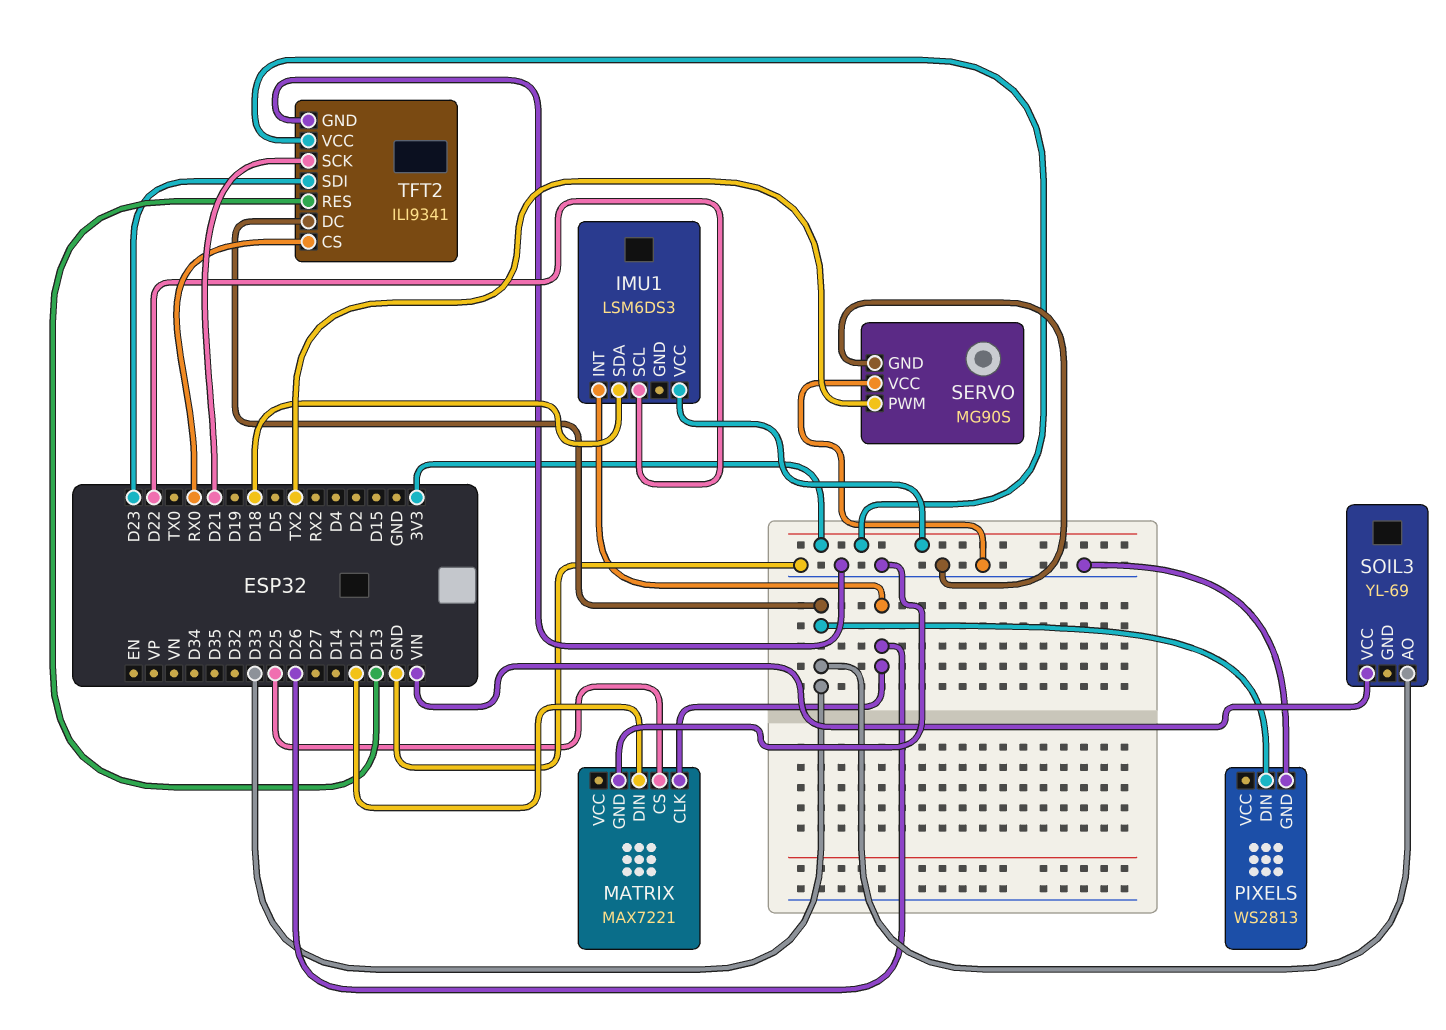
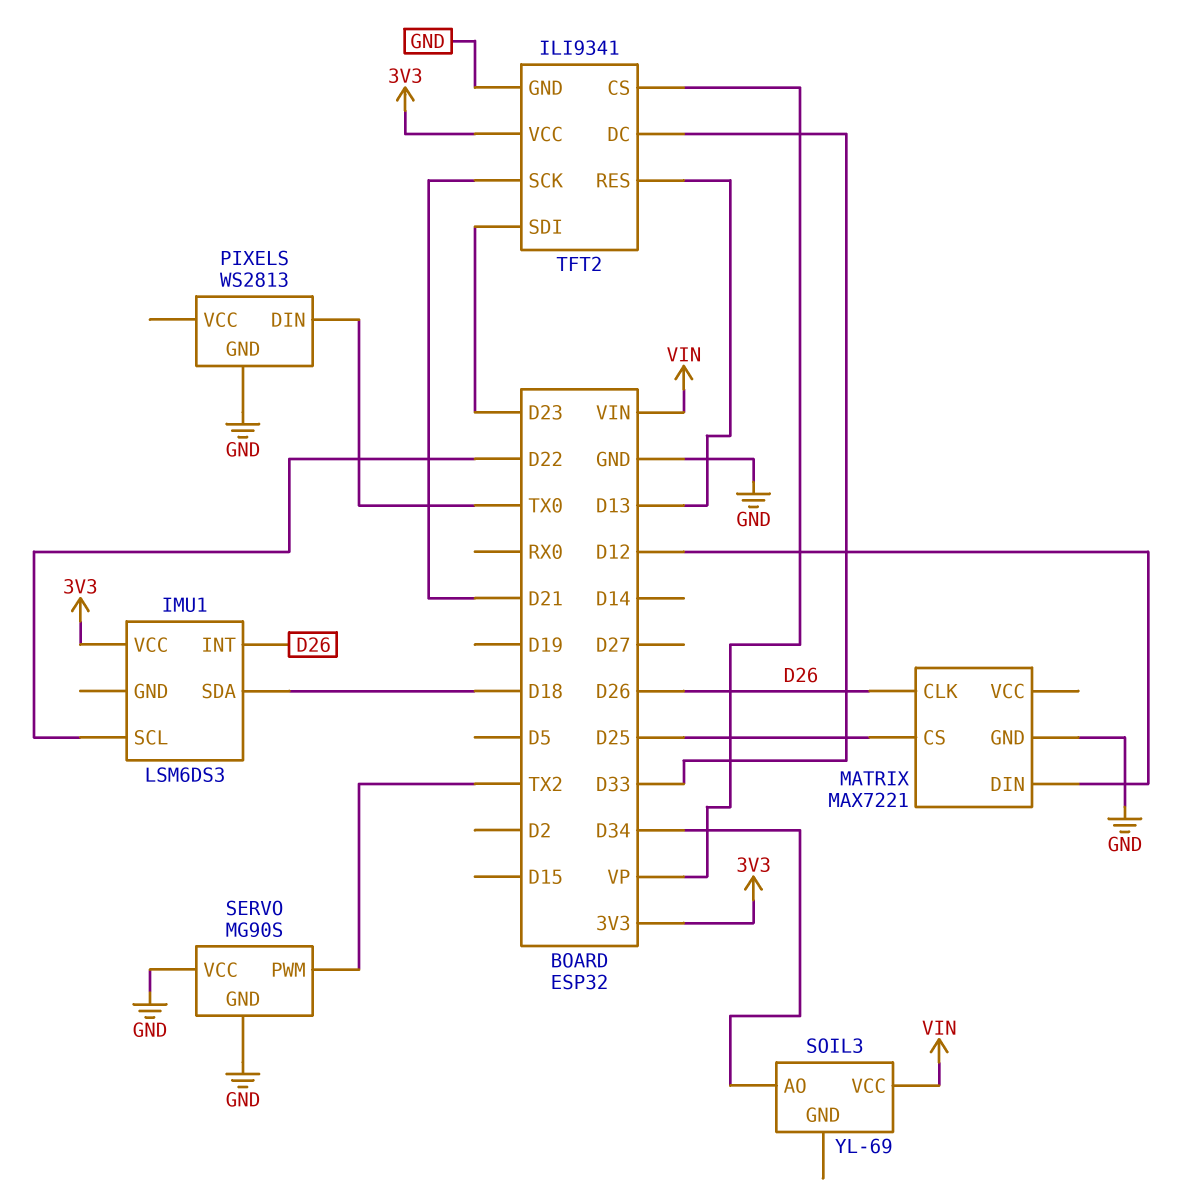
PIXELS pin DIN: D33 -> TX0
SOIL3 pin AO: D33 -> D34
TFT2 pin CS: RX0 -> VP

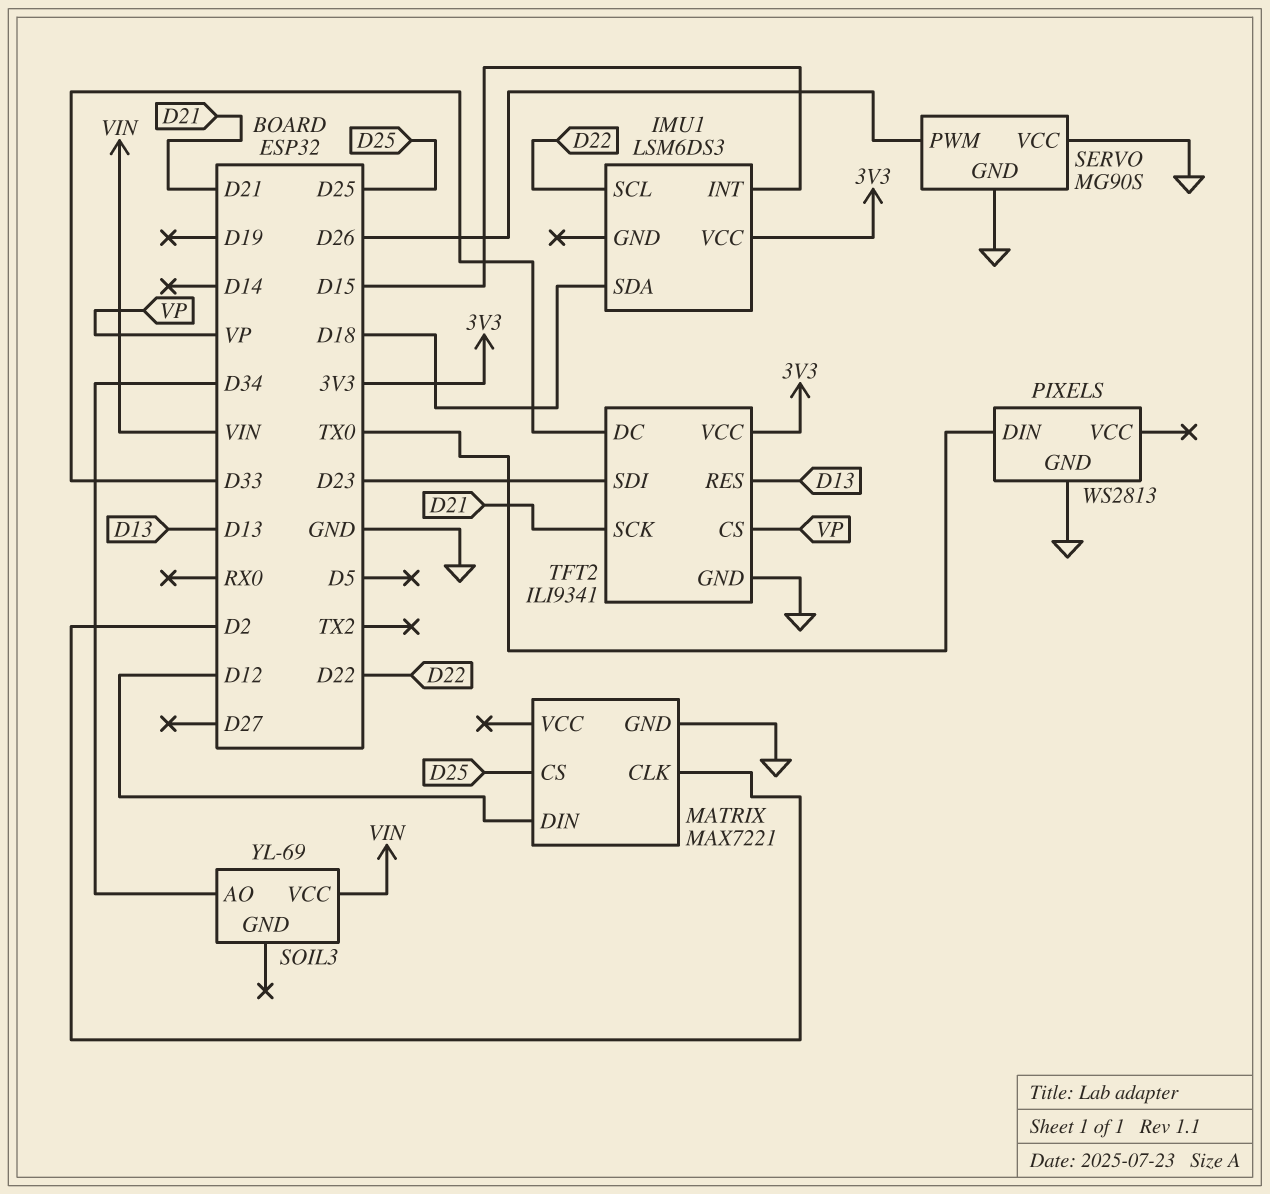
IMU1 pin INT: D26 -> D15
MATRIX pin CLK: D26 -> D2
SERVO pin PWM: TX2 -> D26

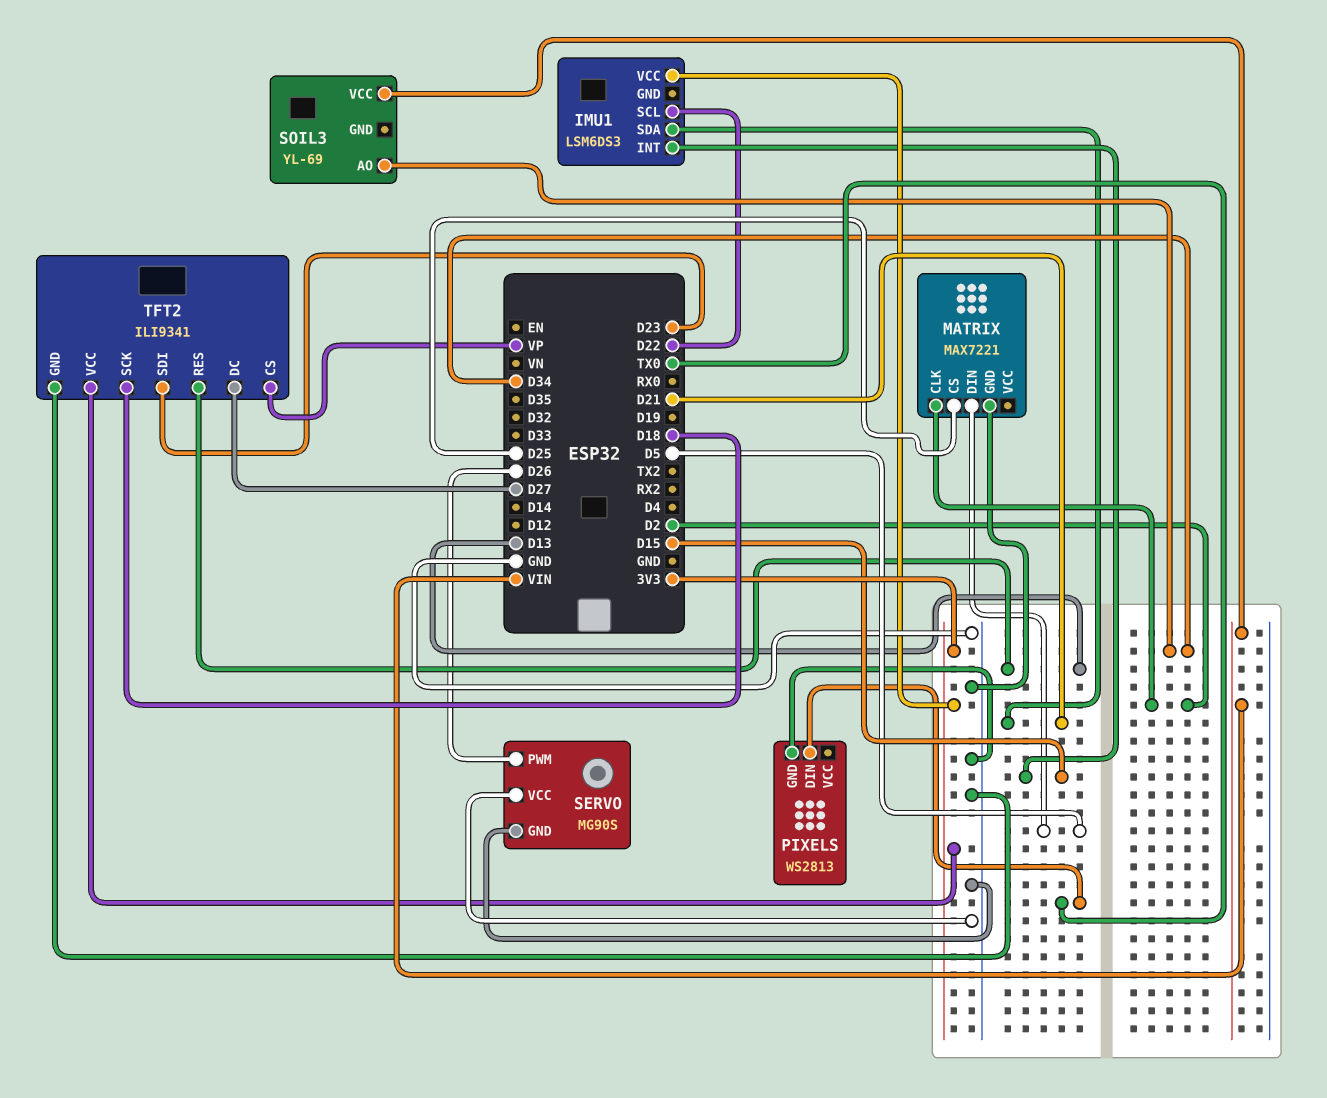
IMU1 pin SDA: D18 -> D21
MATRIX pin DIN: D12 -> D5
TFT2 pin DC: D33 -> D27
TFT2 pin SCK: D21 -> D18

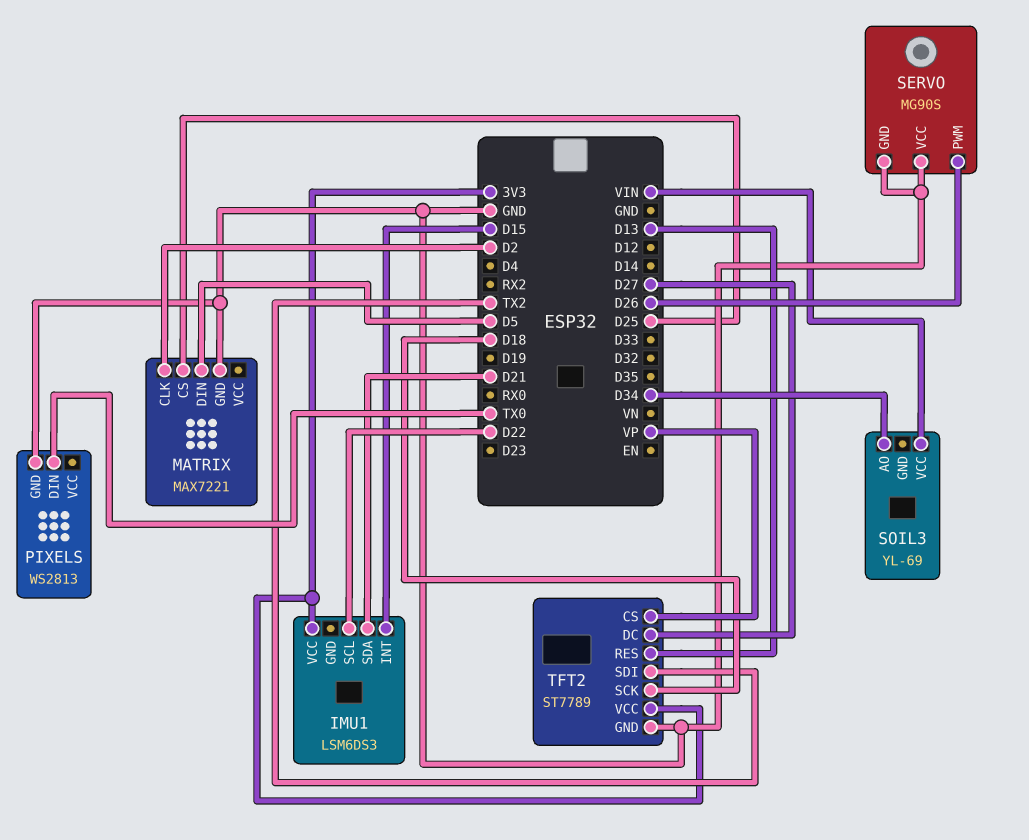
TFT2: ILI9341 -> ST7789
TFT2 pin SDI: D23 -> TX2

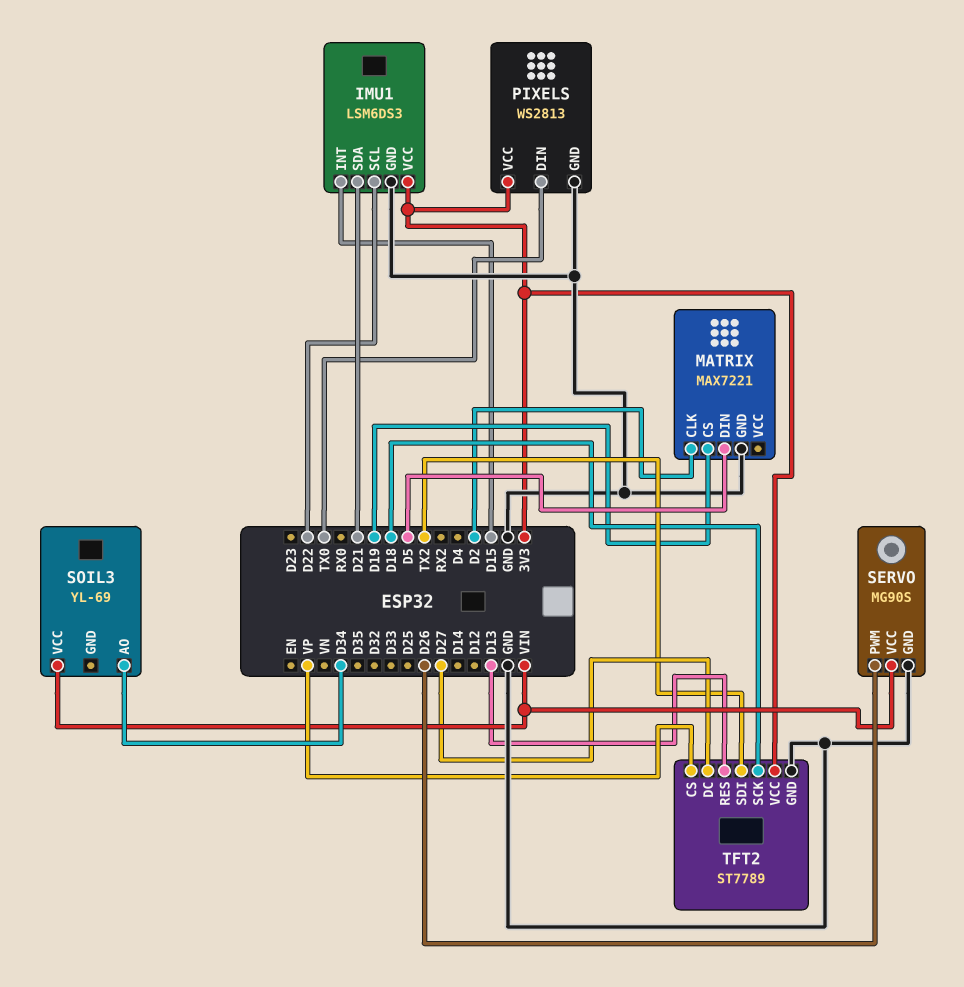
IMU1 pin GND: none -> GND
MATRIX pin CS: D25 -> D19
PIXELS pin VCC: none -> 3V3
SERVO pin VCC: GND -> VIN

